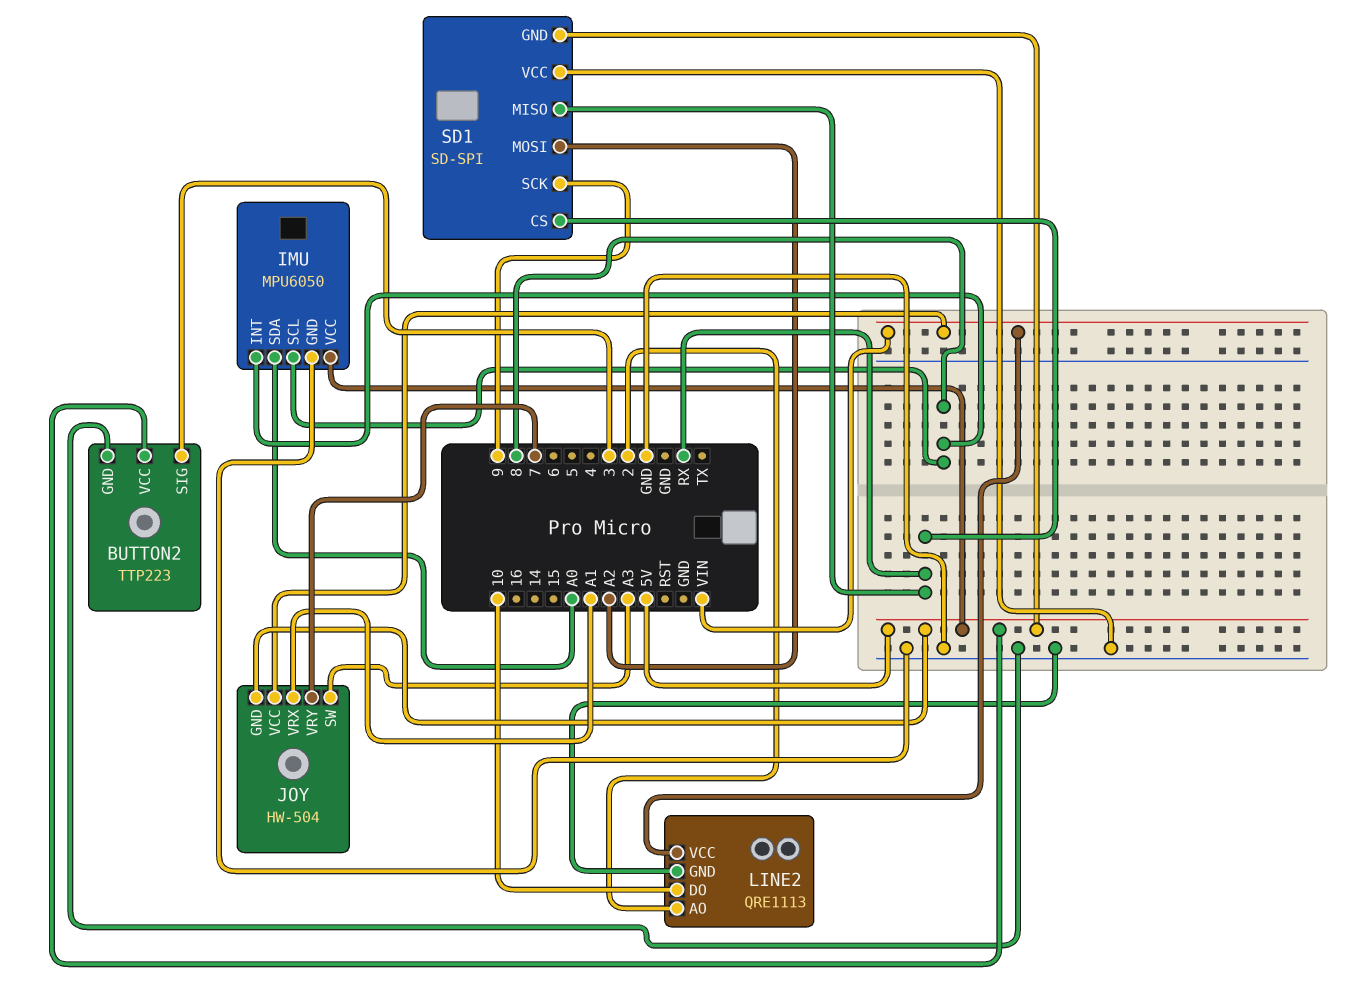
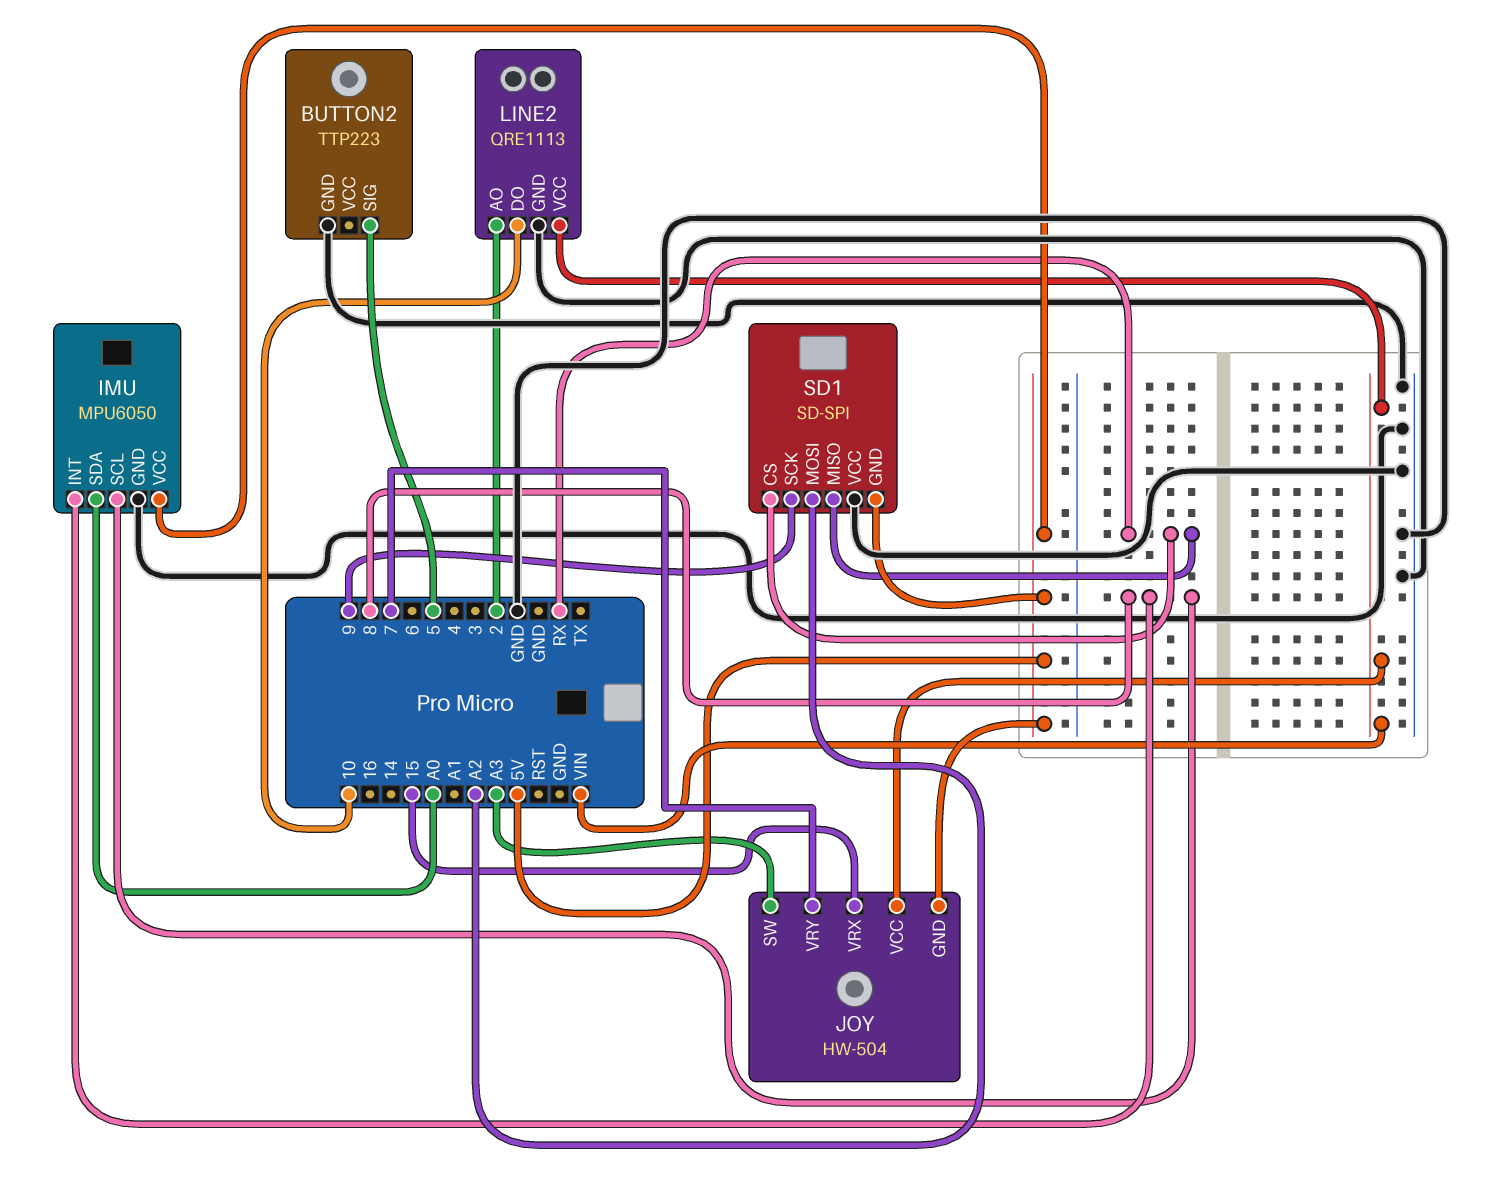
BUTTON2 pin SIG: 3 -> 5
BUTTON2 pin VCC: 5V -> none
JOY pin VRX: A1 -> 15

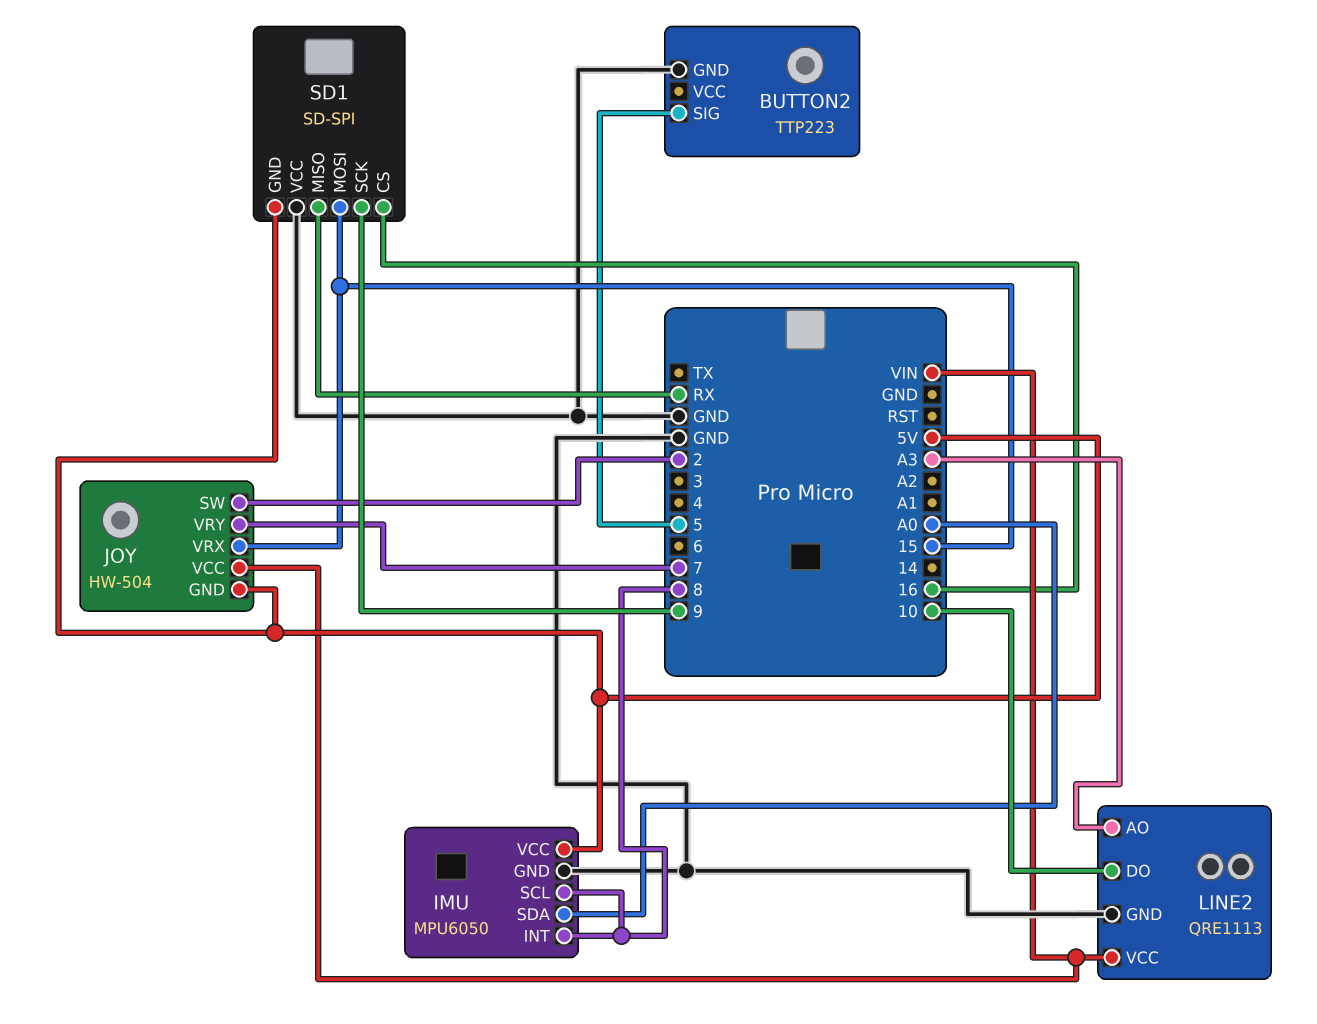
JOY pin SW: A3 -> 2
LINE2 pin AO: 2 -> A3
SD1 pin CS: RX -> 16
SD1 pin MOSI: A2 -> 15

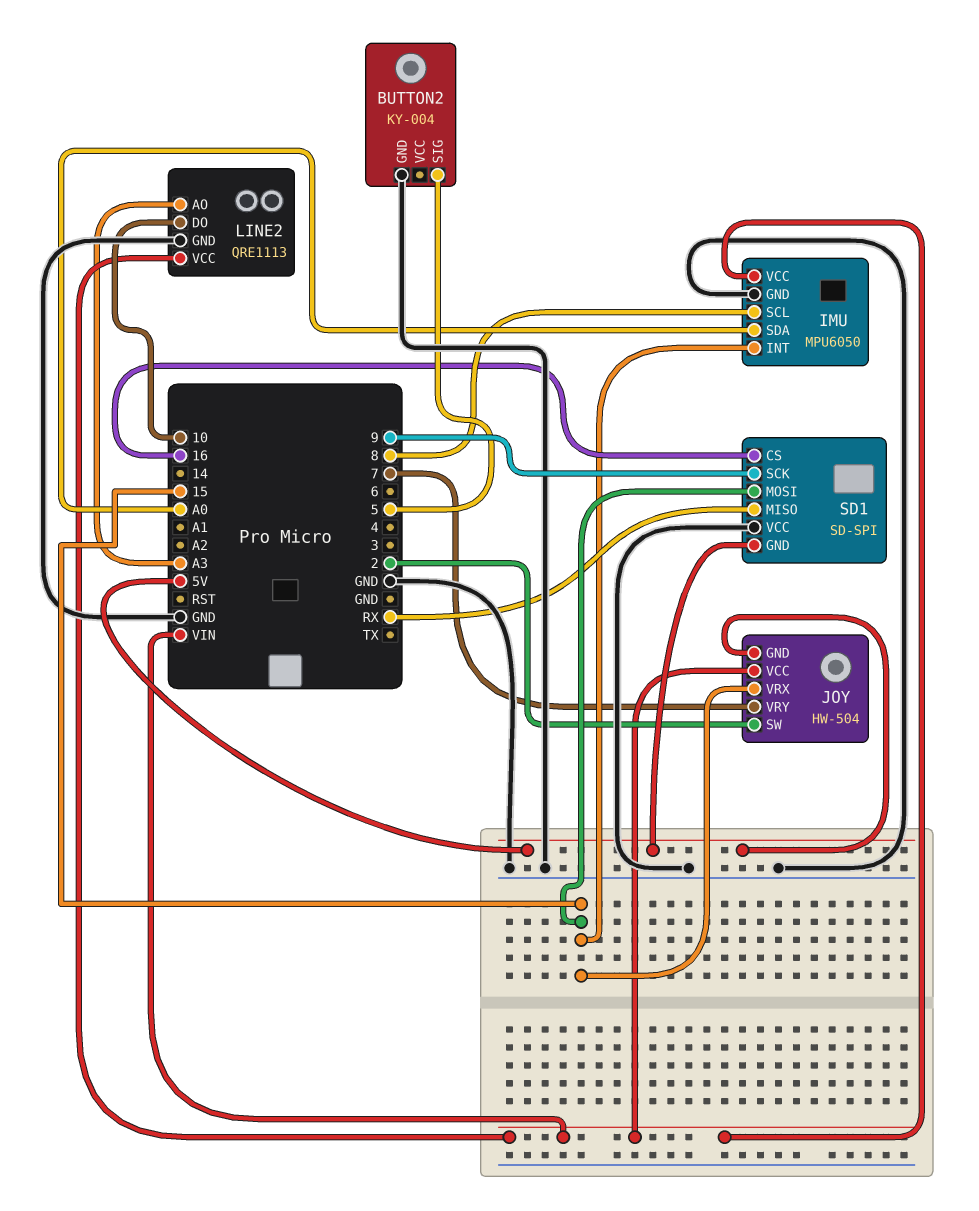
BUTTON2: TTP223 -> KY-004
IMU pin INT: 8 -> 15
IMU pin VCC: 5V -> VIN

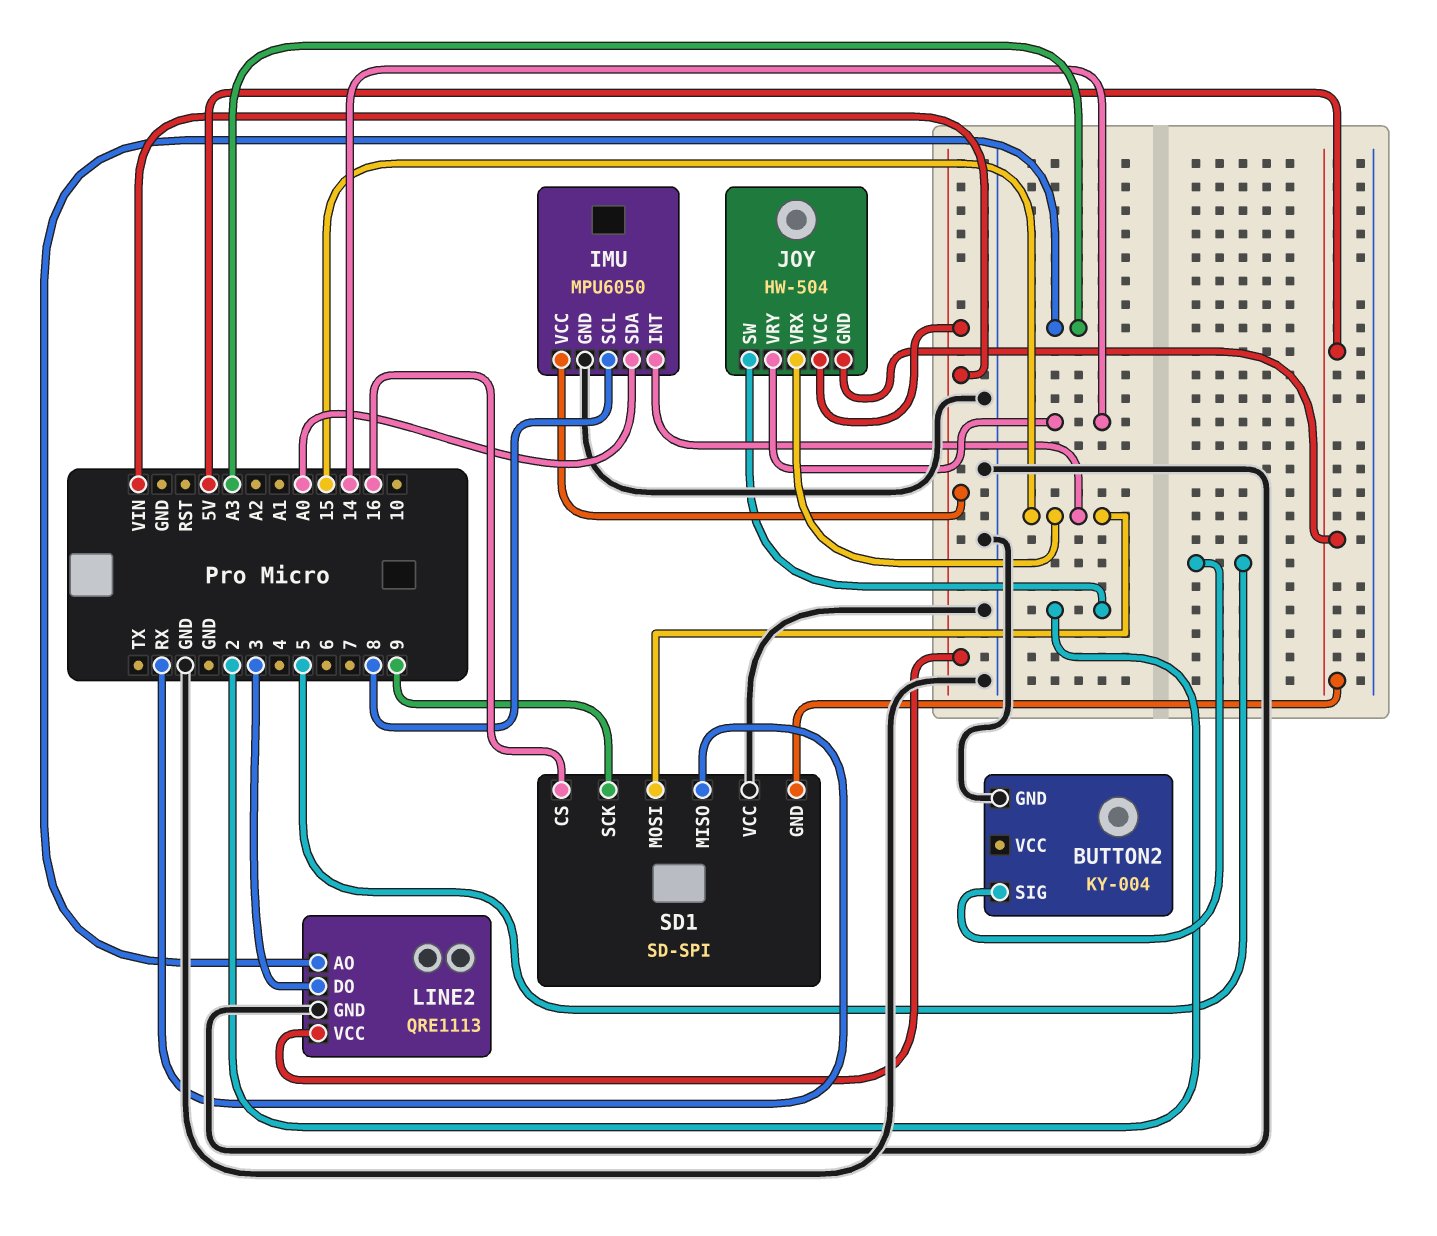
JOY pin VRY: 7 -> 14
LINE2 pin DO: 10 -> 3

